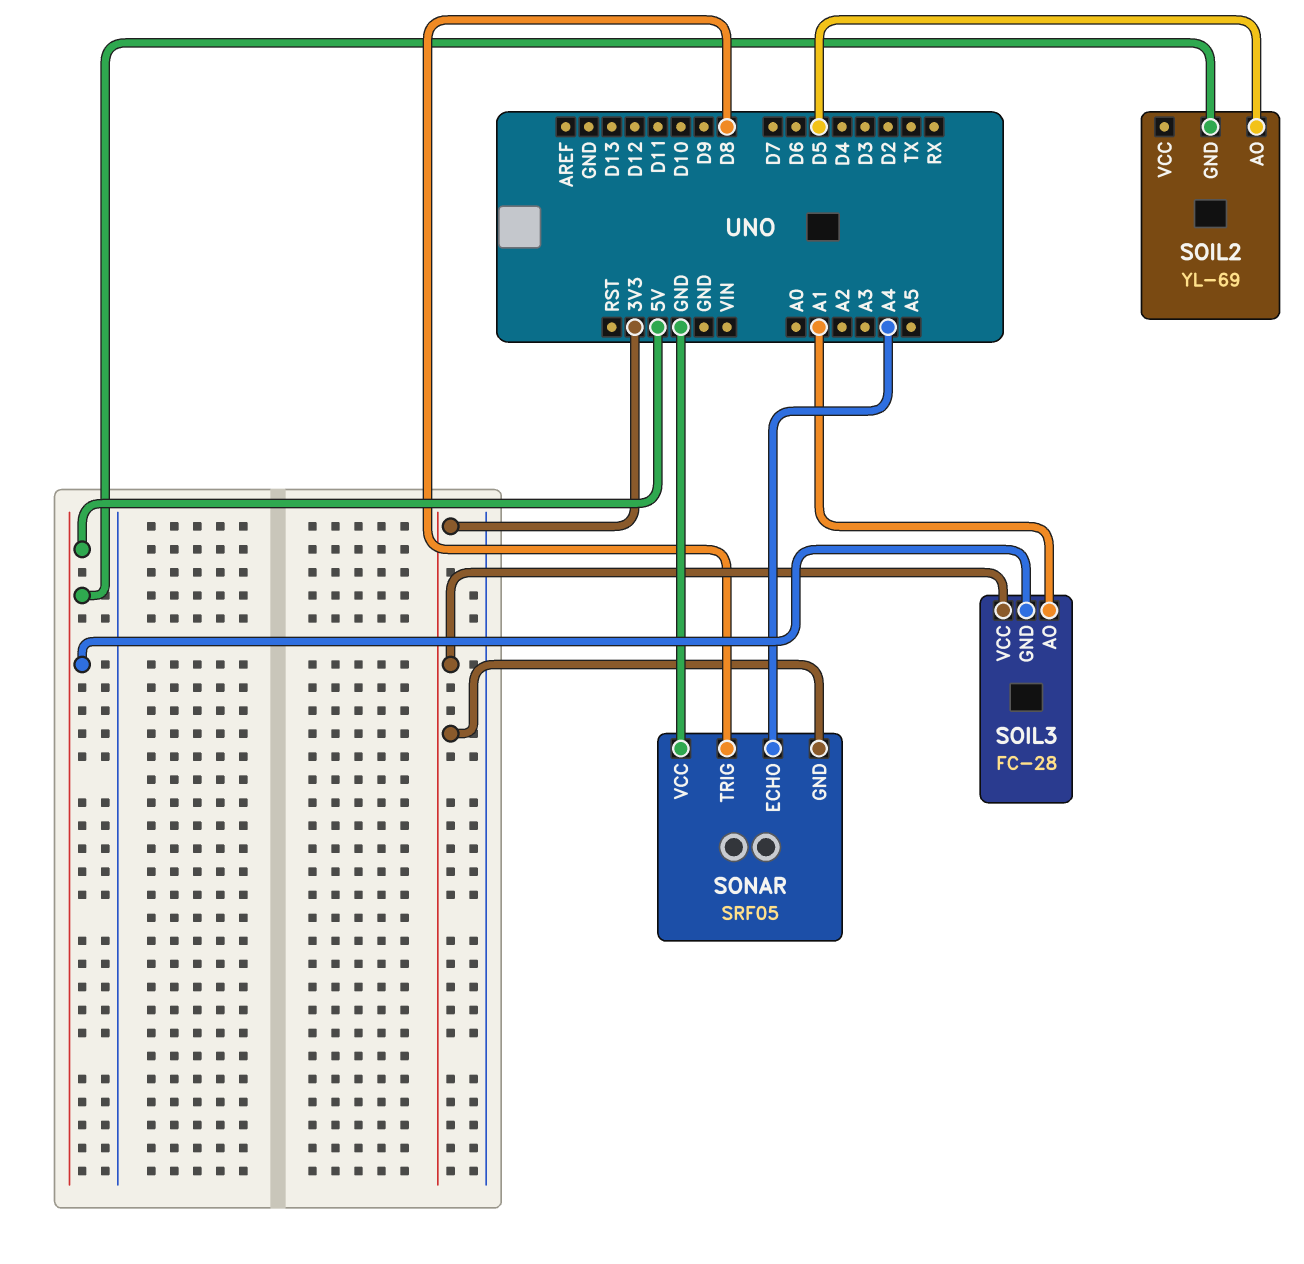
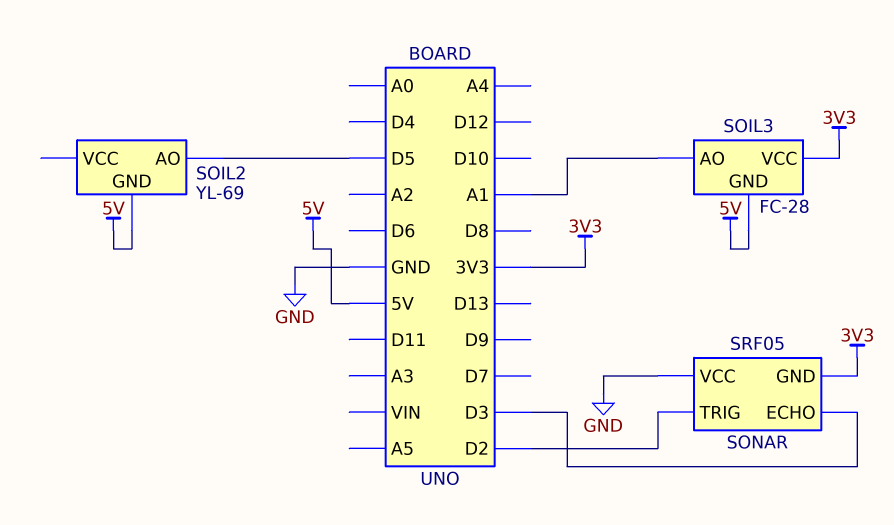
SONAR pin ECHO: A4 -> D3
SONAR pin TRIG: D8 -> D2

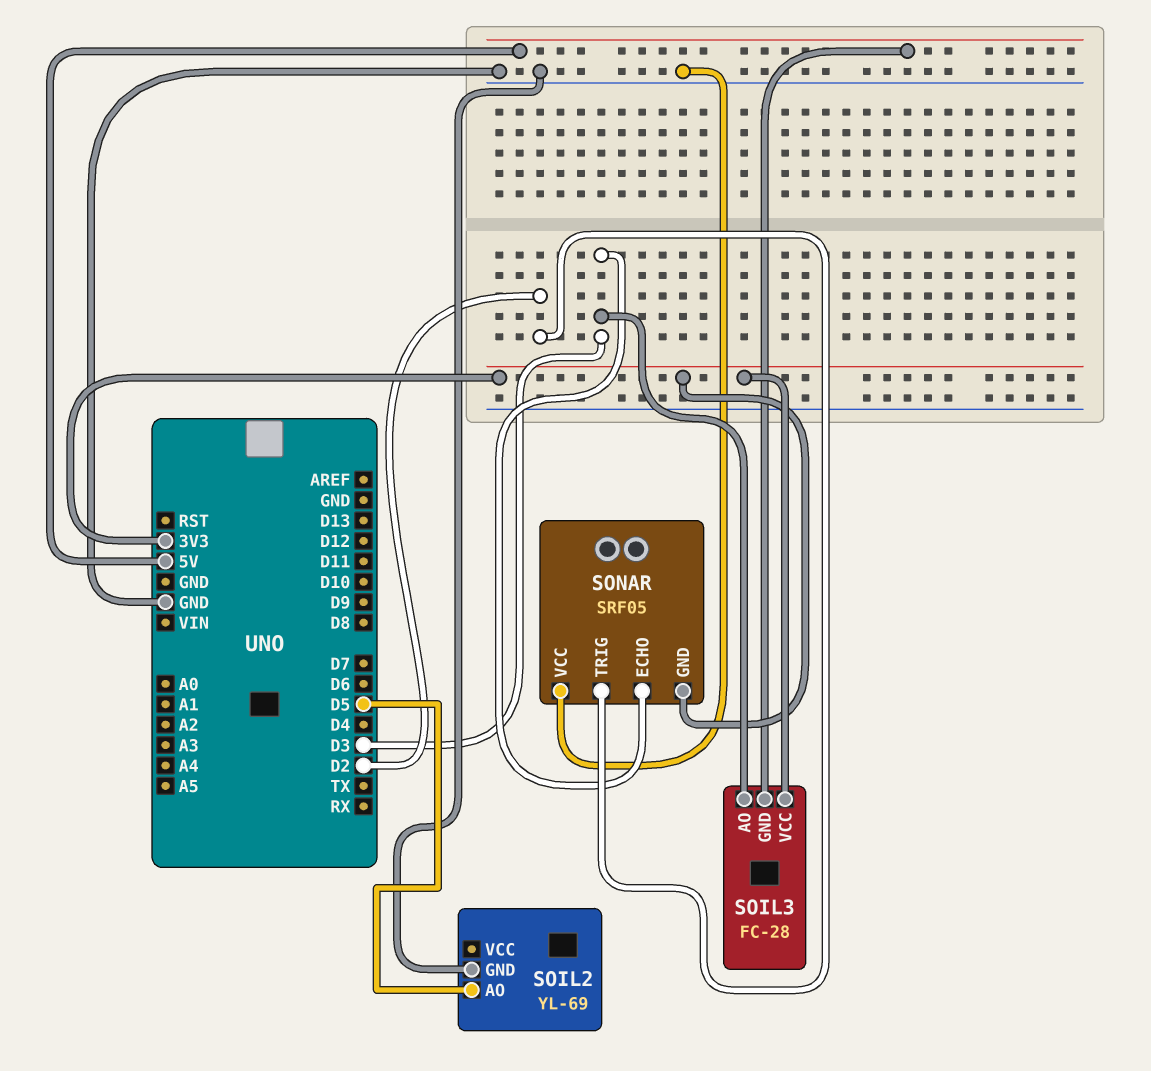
SOIL2 pin GND: 5V -> GND
SOIL3 pin AO: A1 -> D3

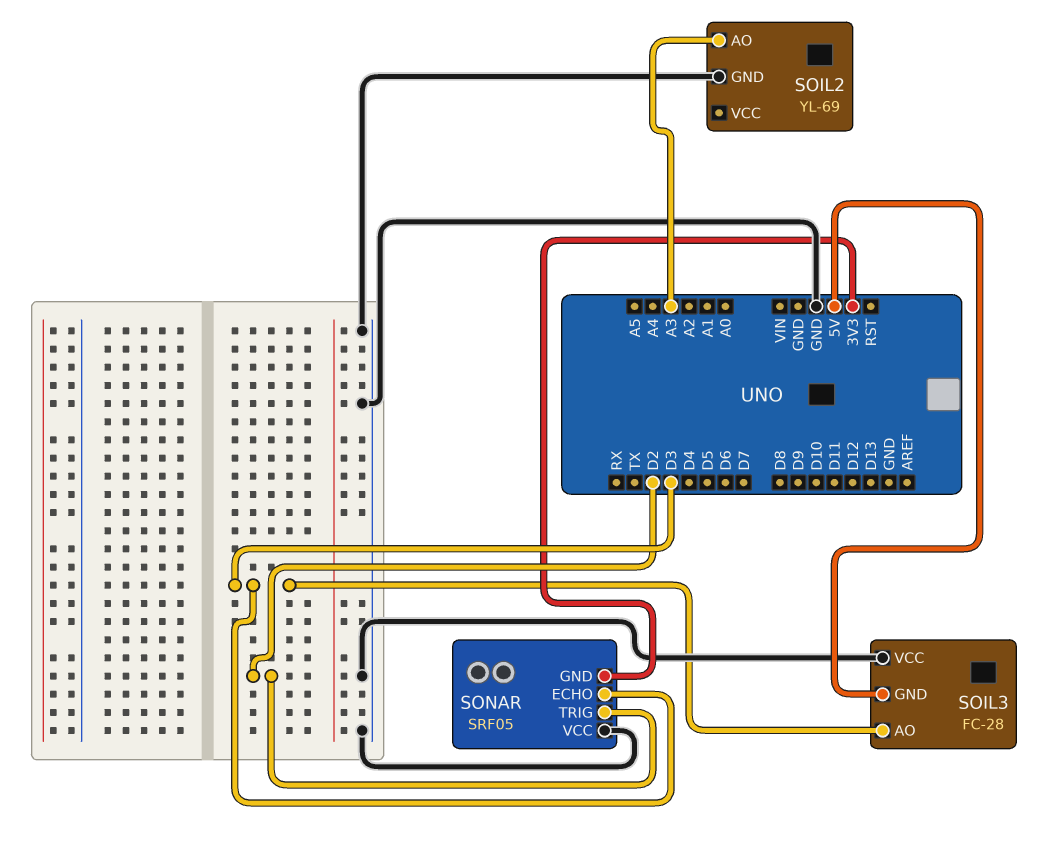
SOIL2 pin AO: D5 -> A3
SOIL3 pin VCC: 3V3 -> GND

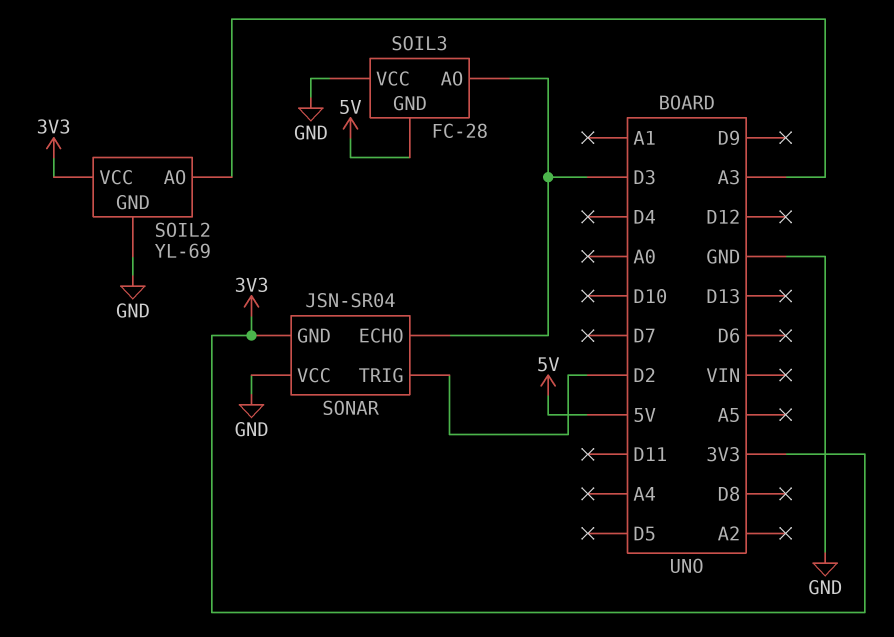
SOIL2 pin VCC: none -> 3V3
SONAR: SRF05 -> JSN-SR04

